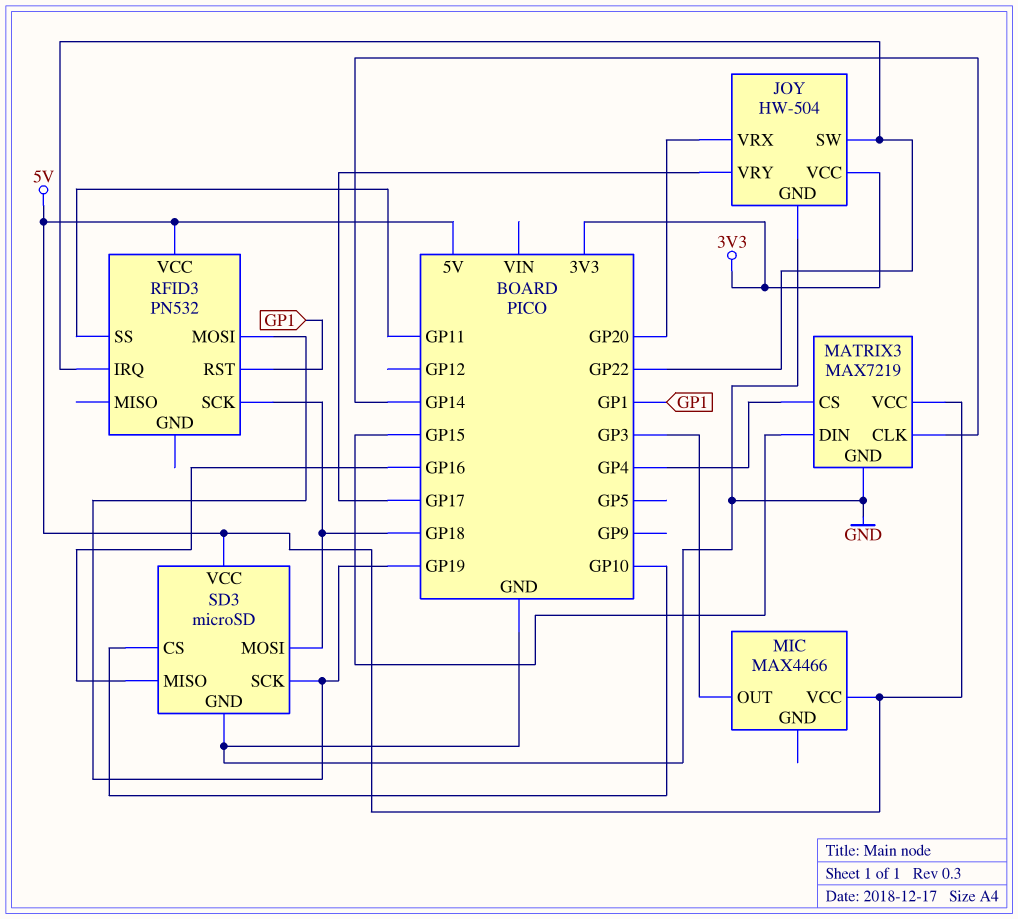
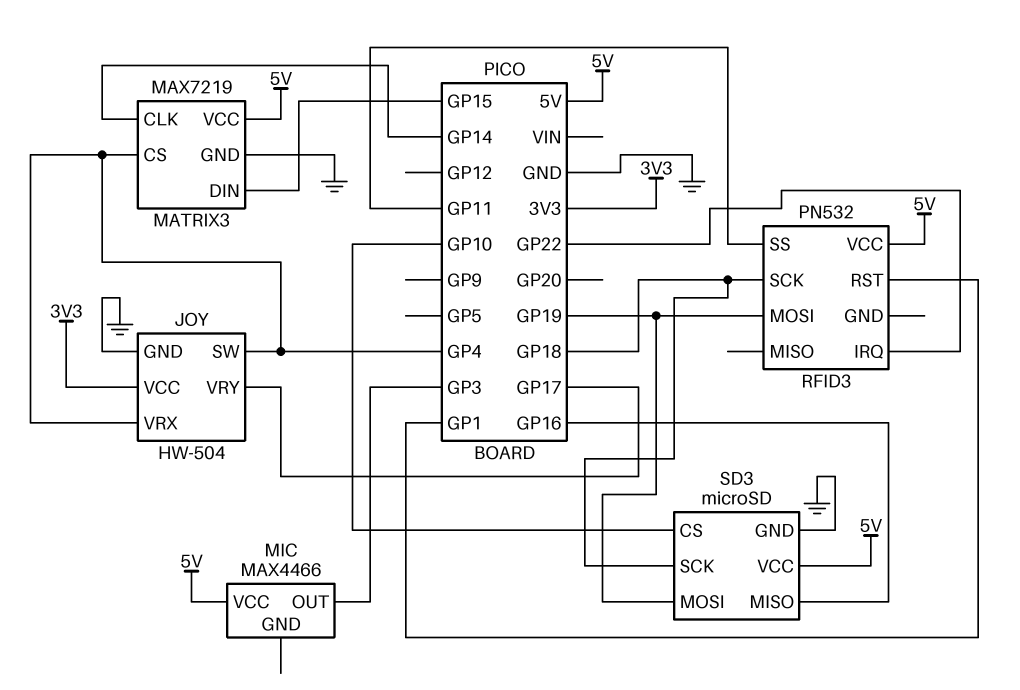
JOY pin SW: GP22 -> GP4
JOY pin VRX: GP20 -> GP4
SD3 pin MOSI: GP18 -> GP19
SD3 pin SCK: GP19 -> GP18

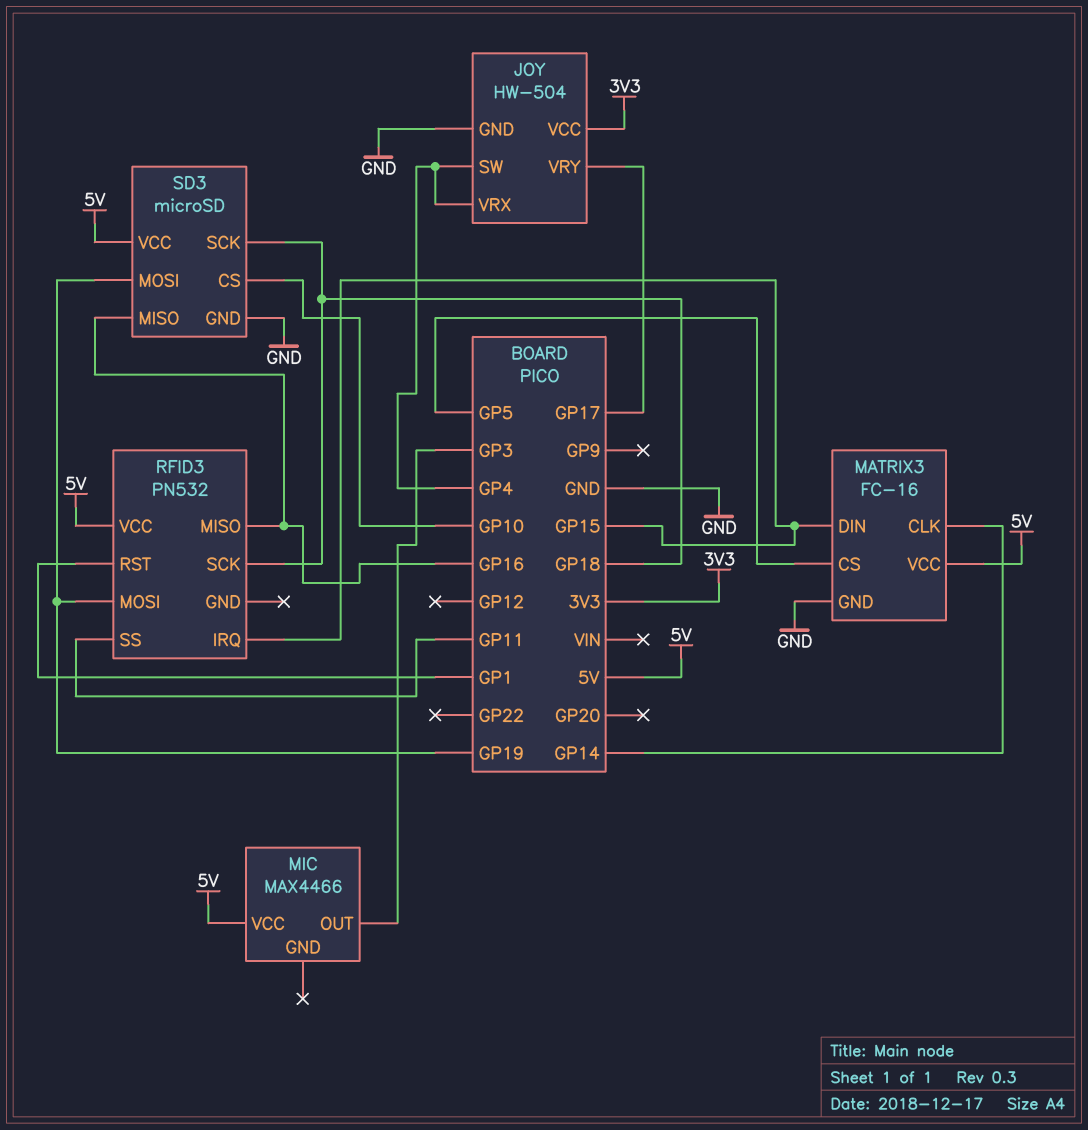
MATRIX3: MAX7219 -> FC-16
MATRIX3 pin CS: GP4 -> GP5
RFID3 pin IRQ: GP22 -> GP15
RFID3 pin MISO: none -> GP16

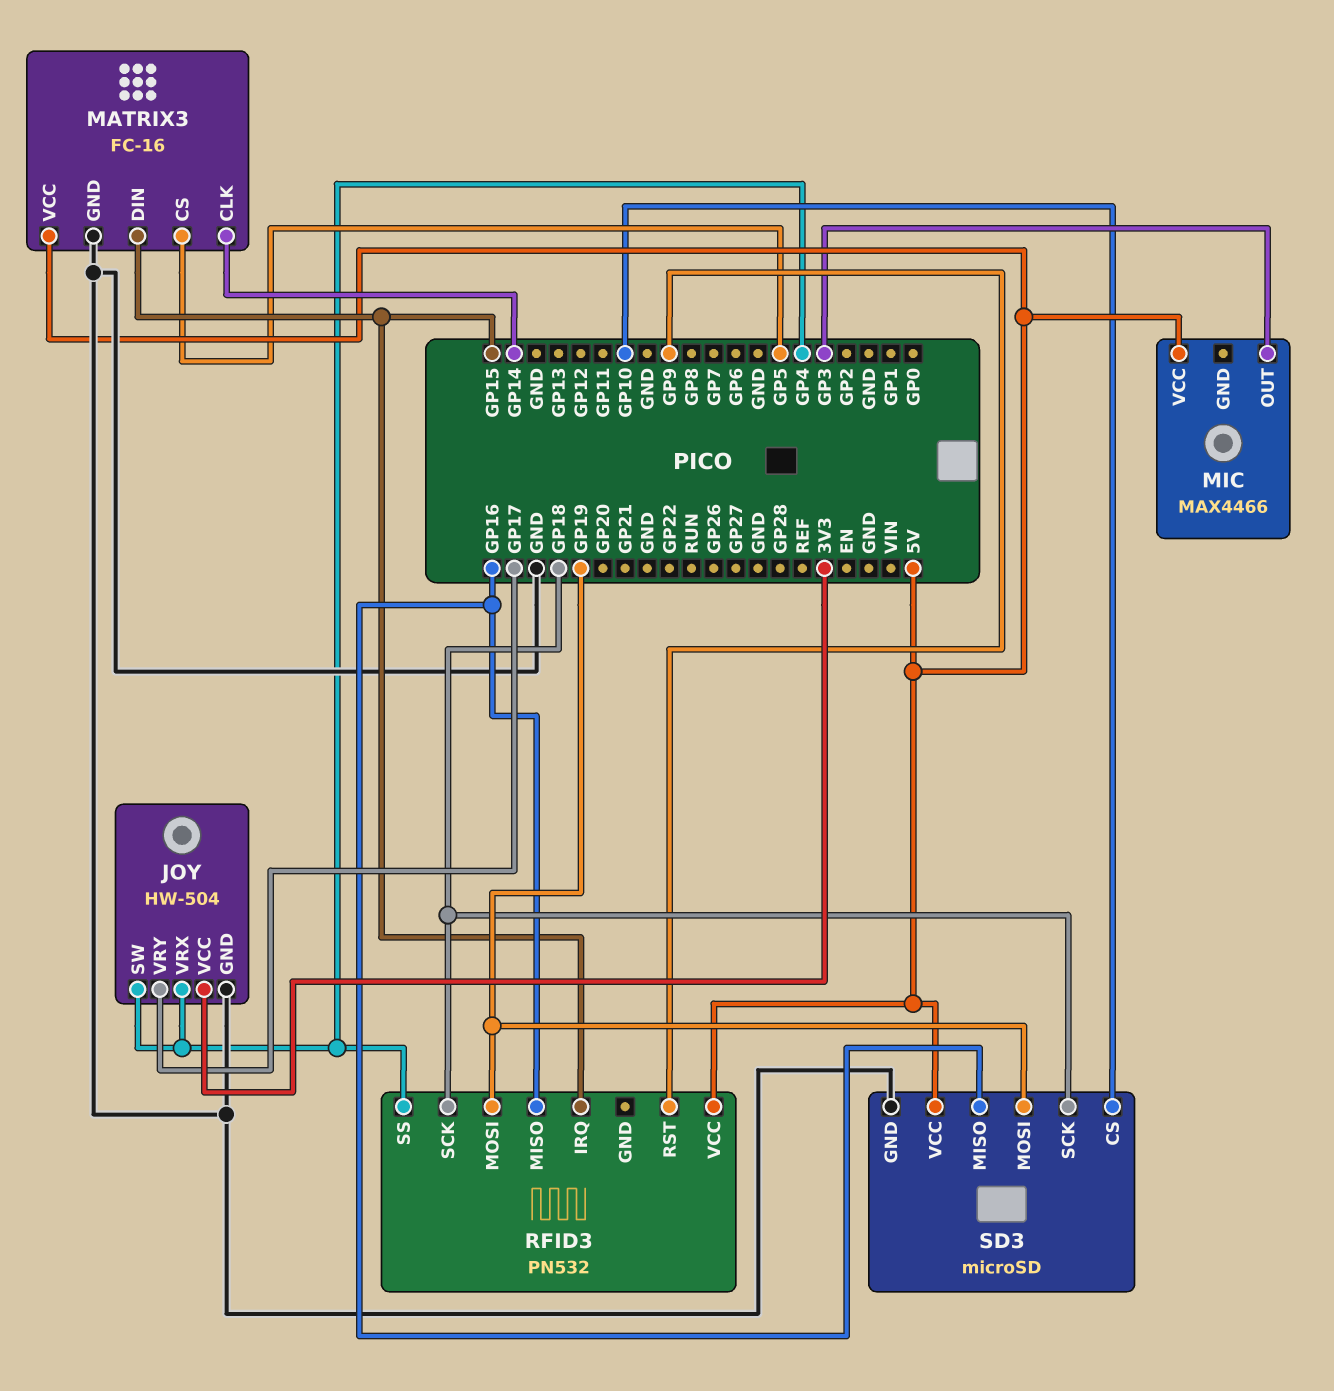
RFID3 pin RST: GP1 -> GP9
RFID3 pin SS: GP11 -> GP4

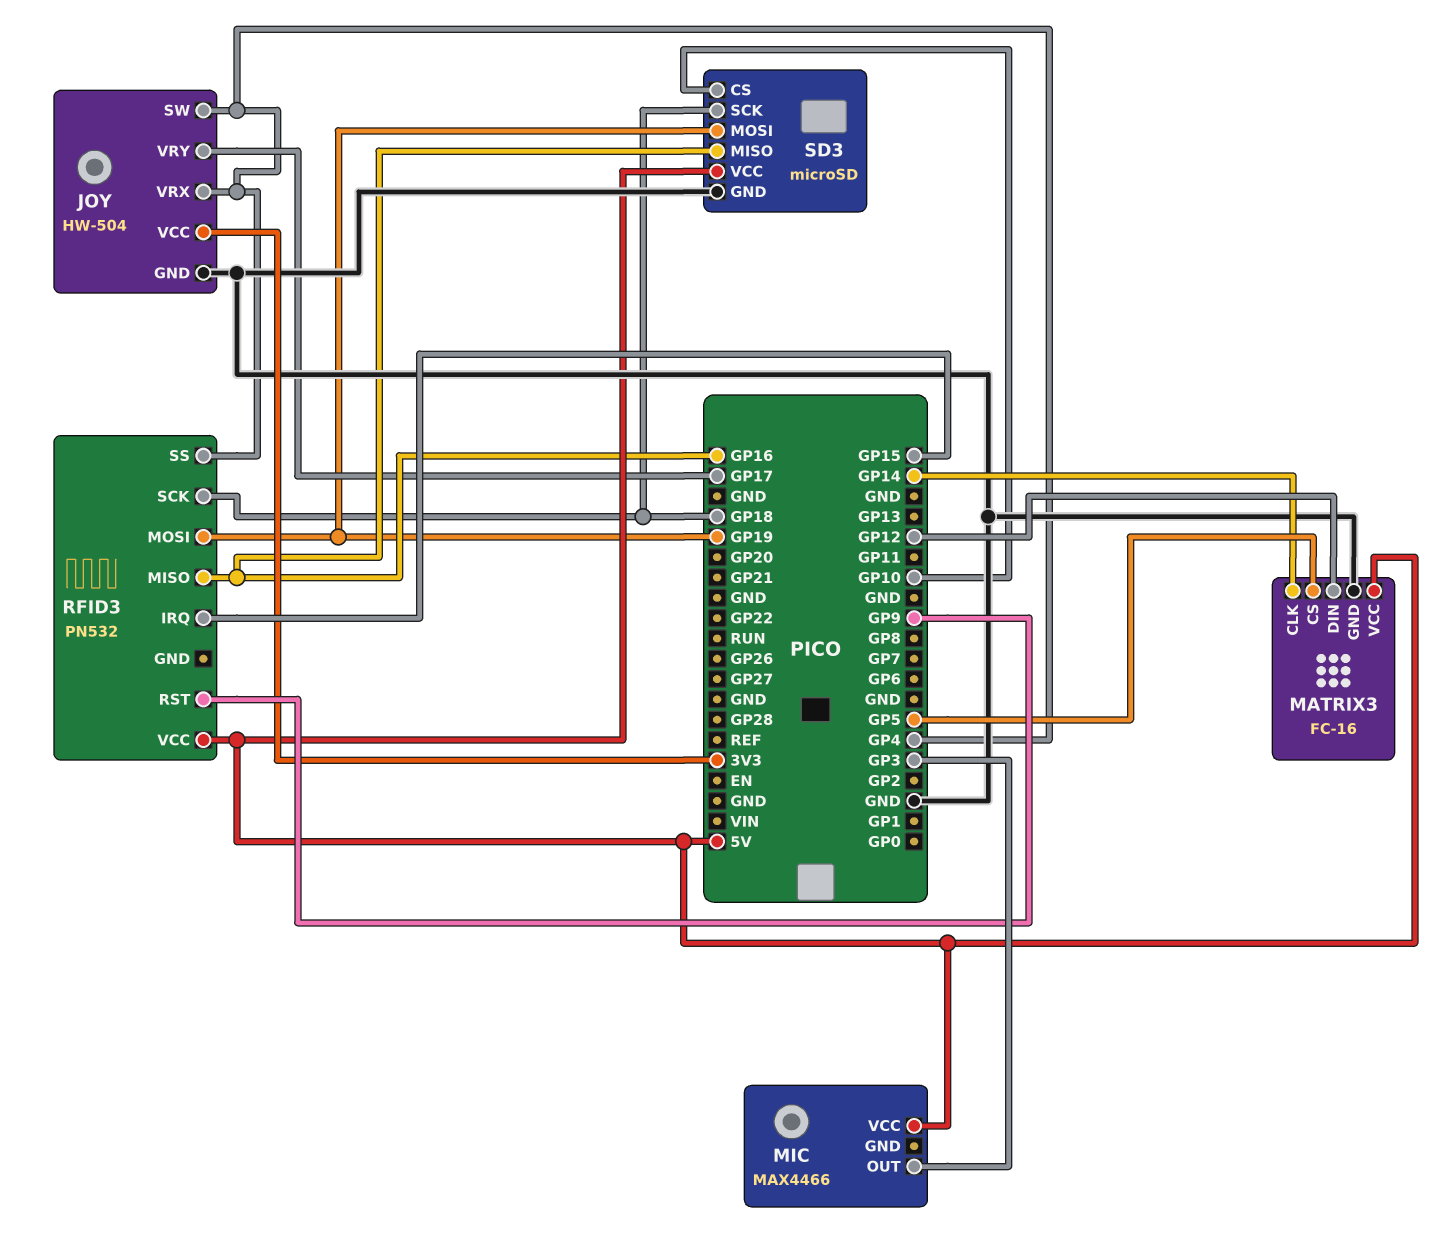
MATRIX3 pin DIN: GP15 -> GP12

